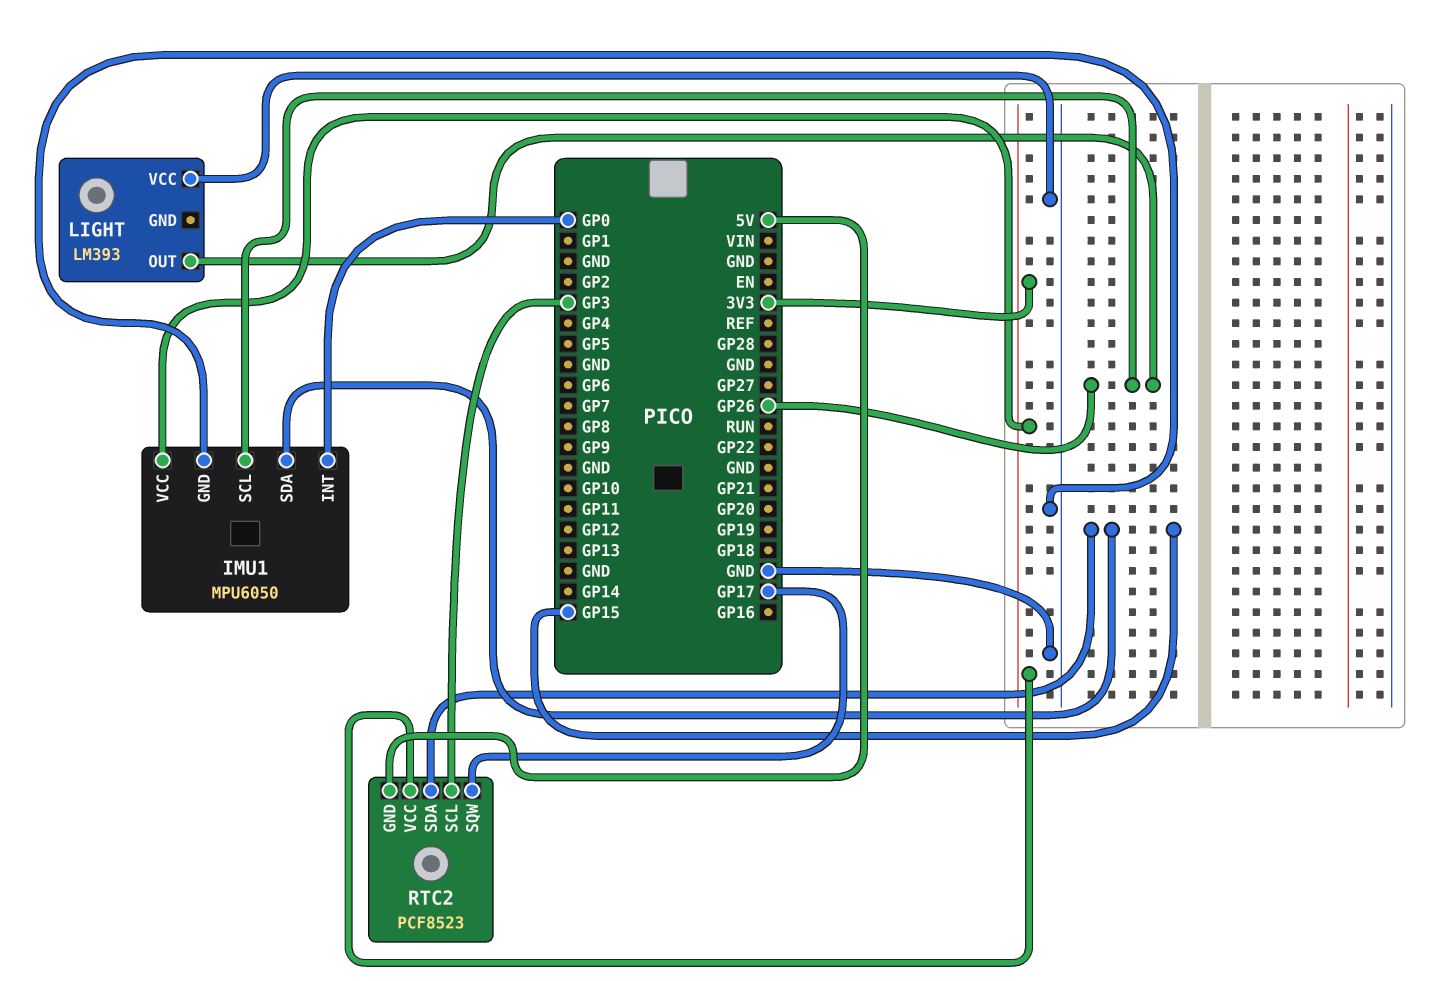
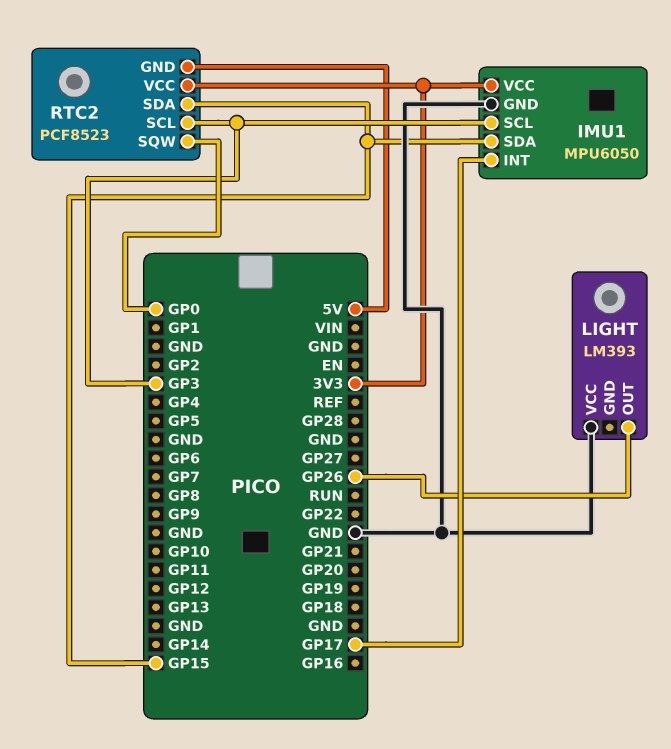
IMU1 pin INT: GP0 -> GP17
IMU1 pin SCL: GP26 -> GP3
RTC2 pin SQW: GP17 -> GP0

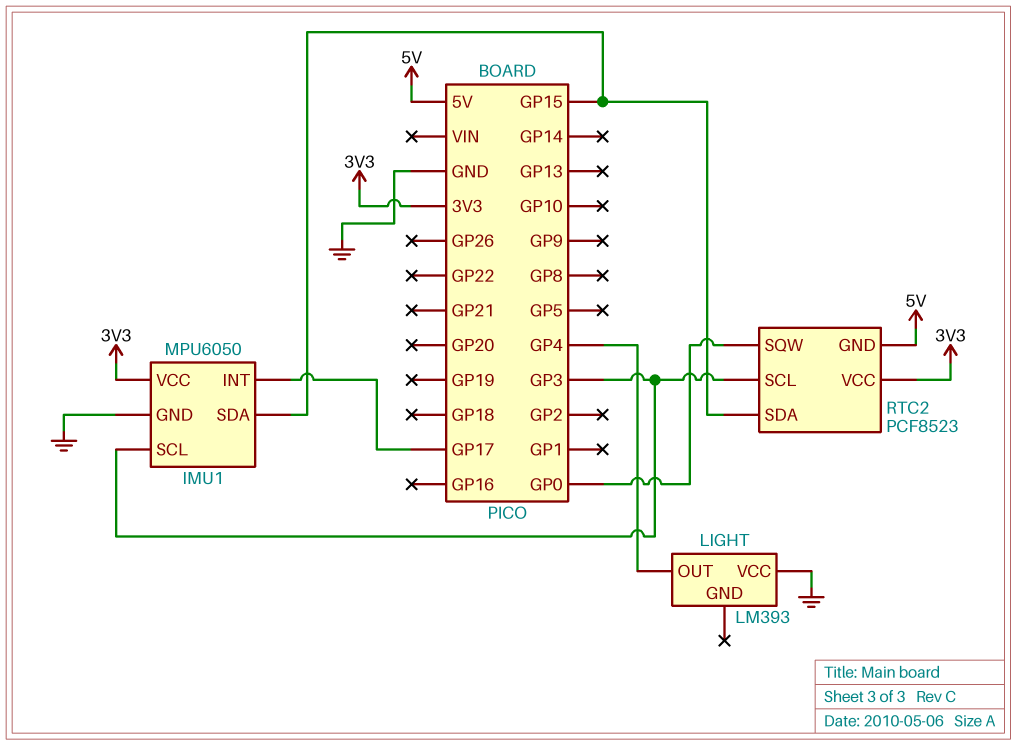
LIGHT pin OUT: GP26 -> GP4

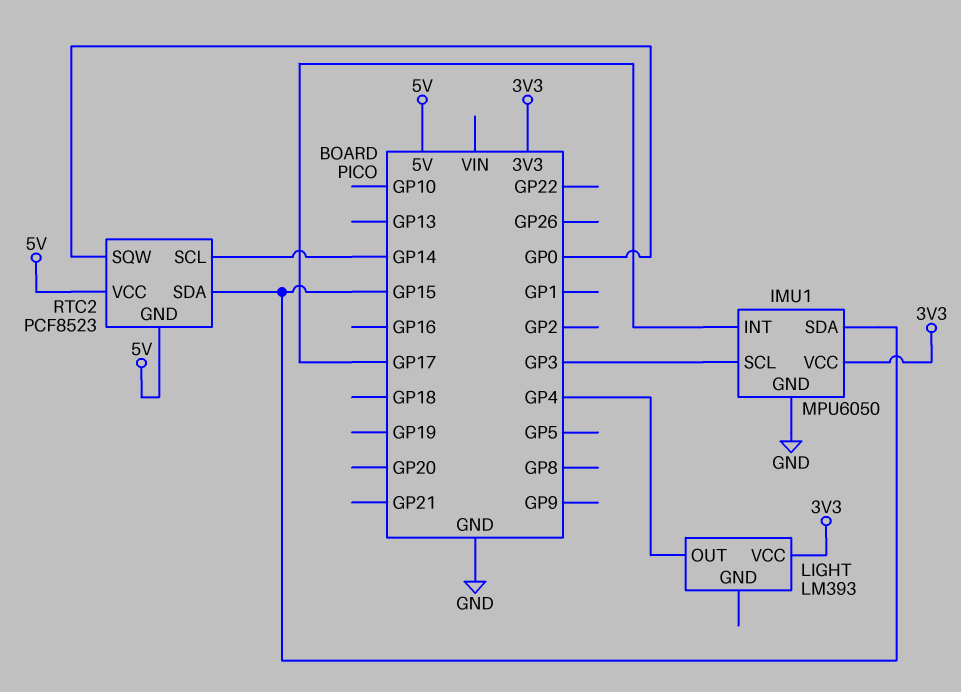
LIGHT pin VCC: GND -> 3V3
RTC2 pin SCL: GP3 -> GP14
RTC2 pin VCC: 3V3 -> 5V

